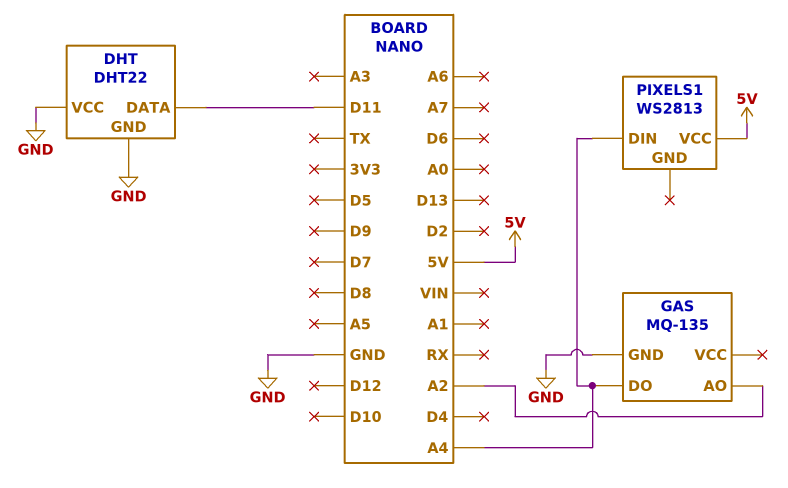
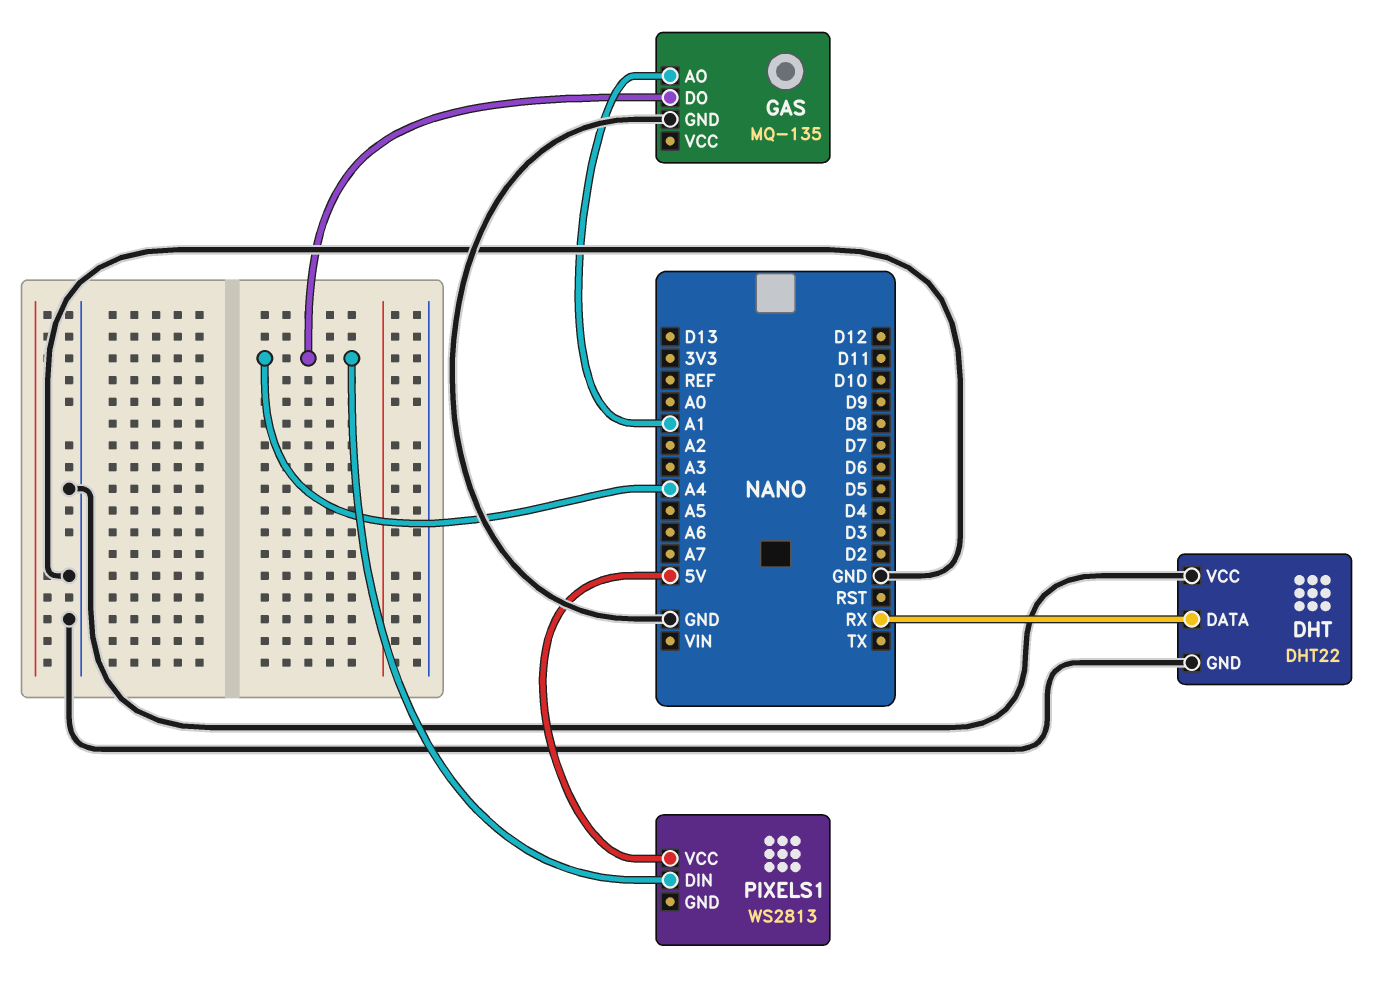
DHT pin DATA: D11 -> RX
GAS pin AO: A2 -> A1

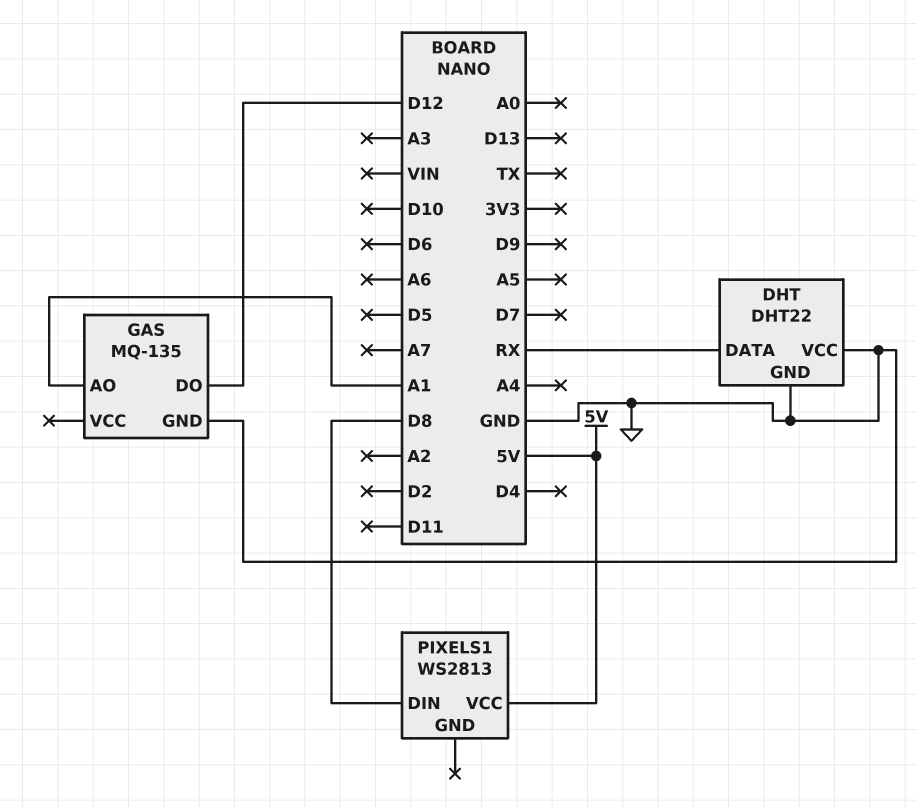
GAS pin DO: A4 -> D12
PIXELS1 pin DIN: A4 -> D8

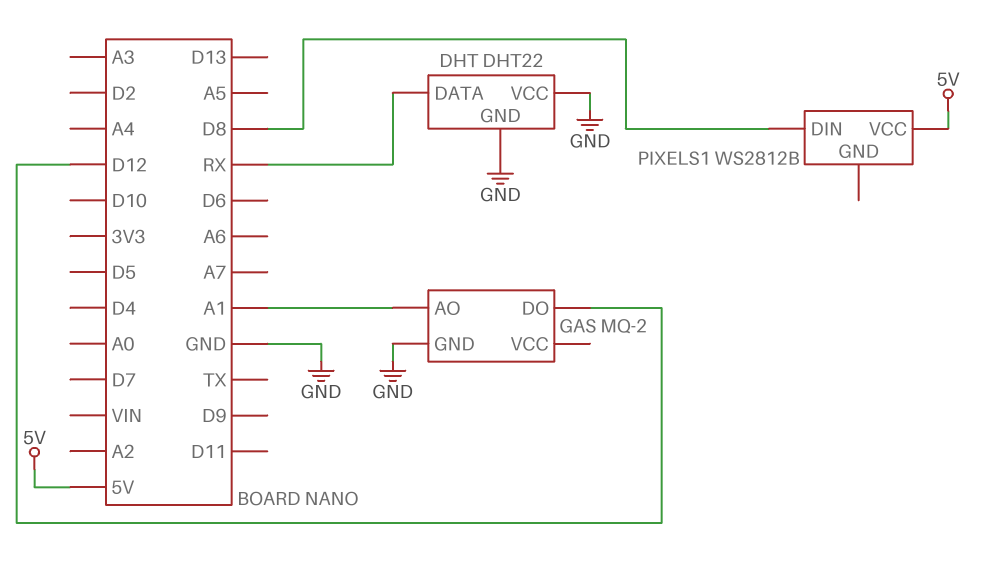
GAS: MQ-135 -> MQ-2
PIXELS1: WS2813 -> WS2812B

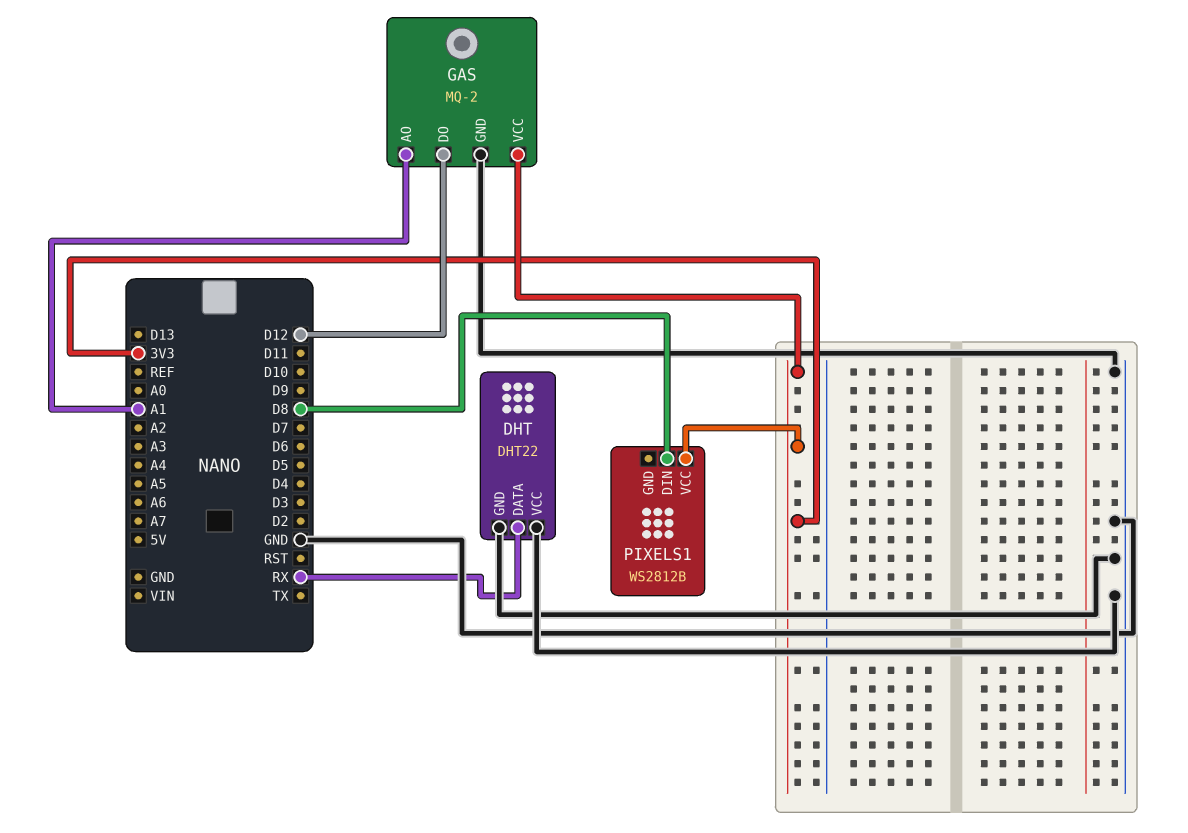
GAS pin VCC: none -> 3V3
PIXELS1 pin VCC: 5V -> 3V3

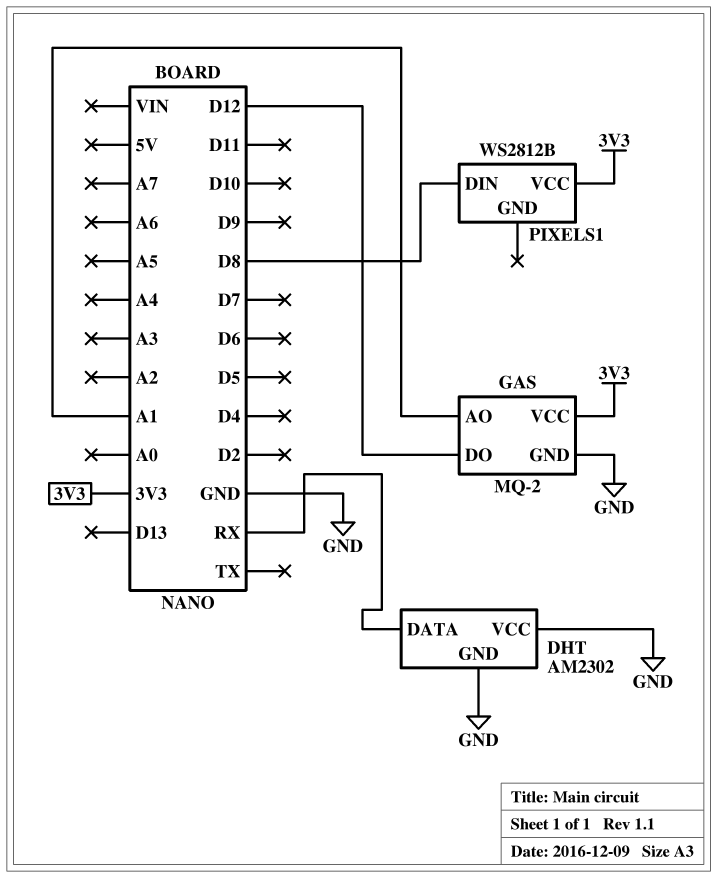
DHT: DHT22 -> AM2302

